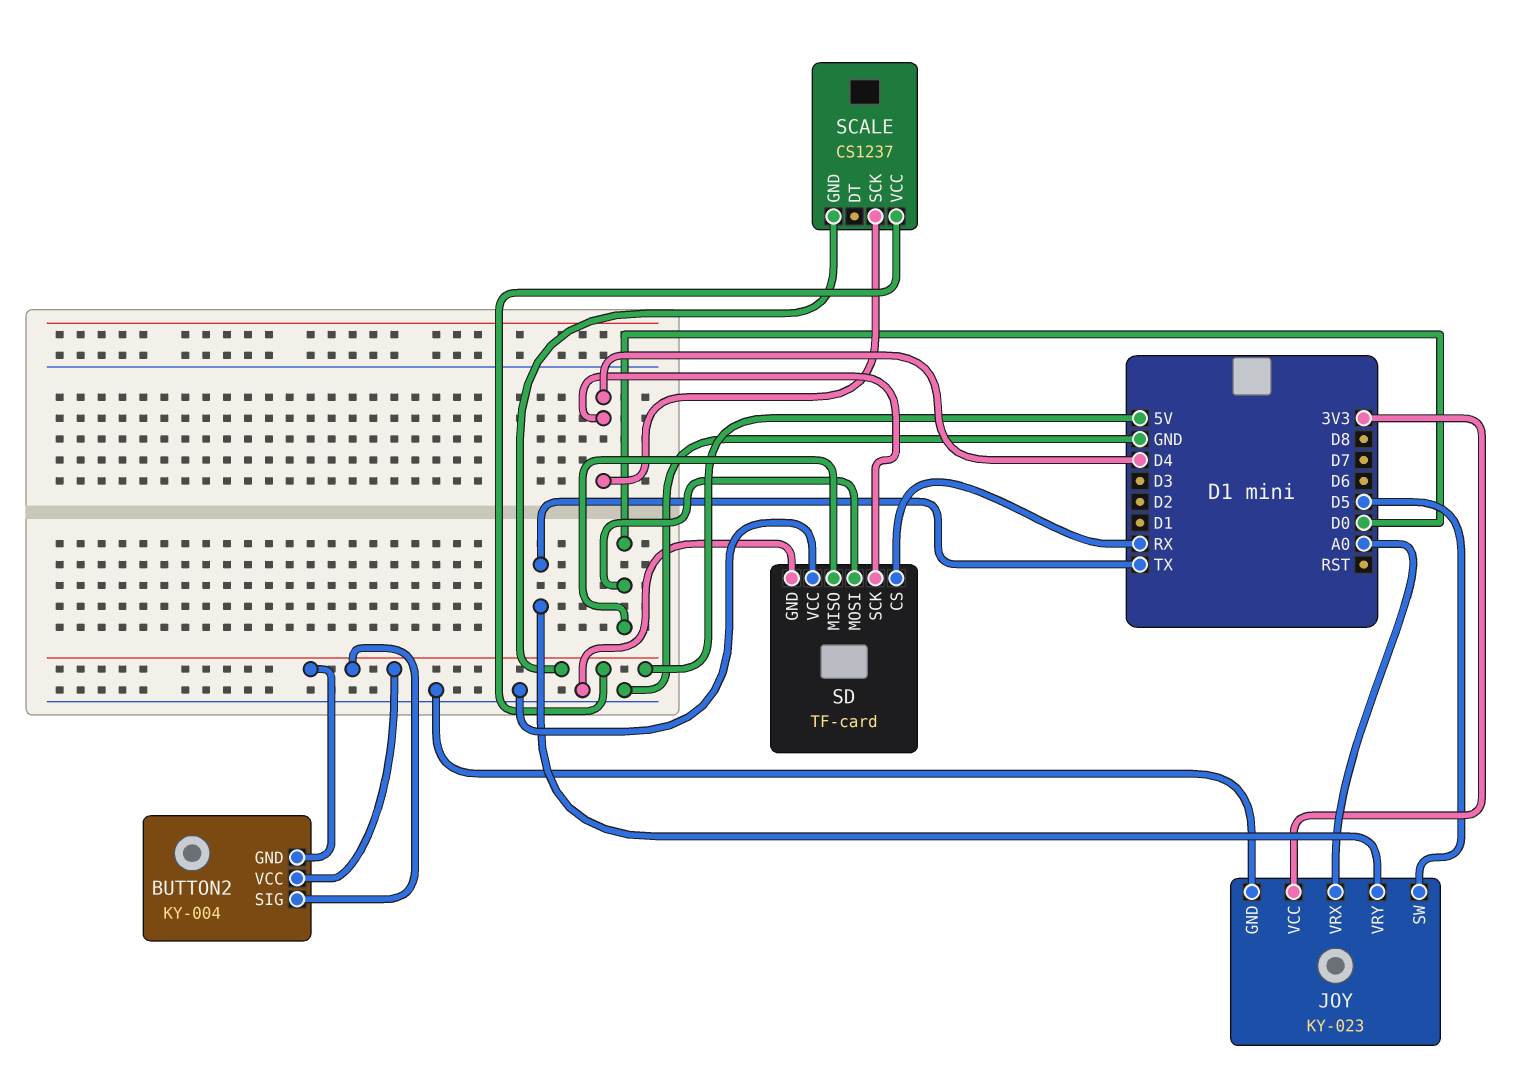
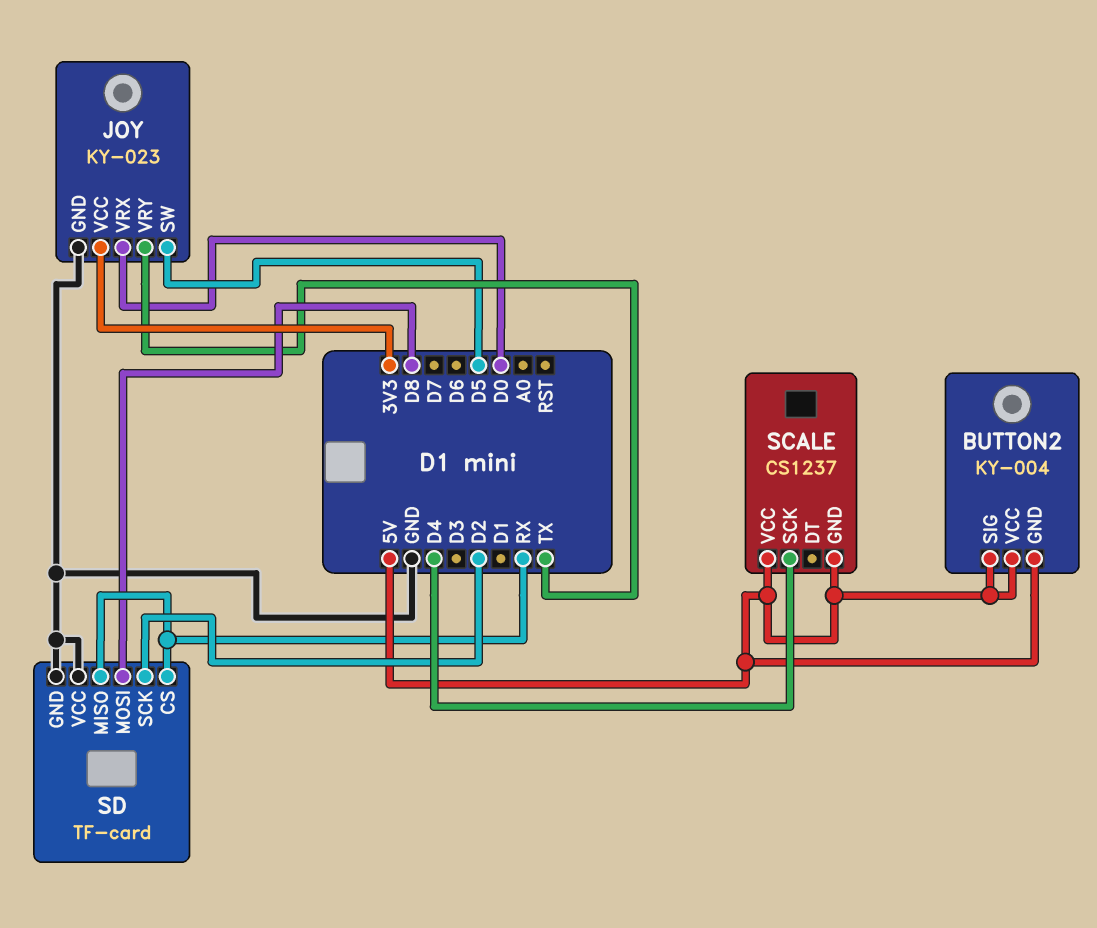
JOY pin VRX: A0 -> D0
SD pin MISO: D0 -> RX
SD pin MOSI: D0 -> D8
SD pin SCK: D4 -> D2

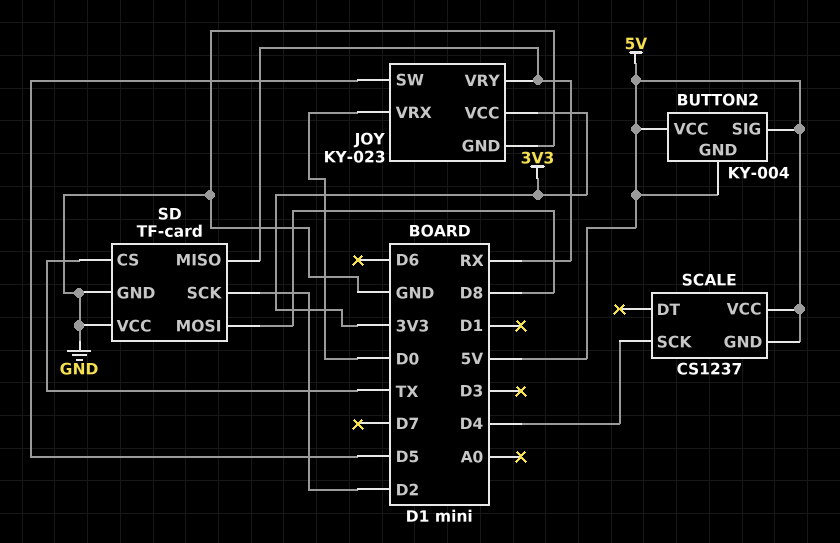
JOY pin VRY: TX -> RX
SD pin CS: RX -> TX

